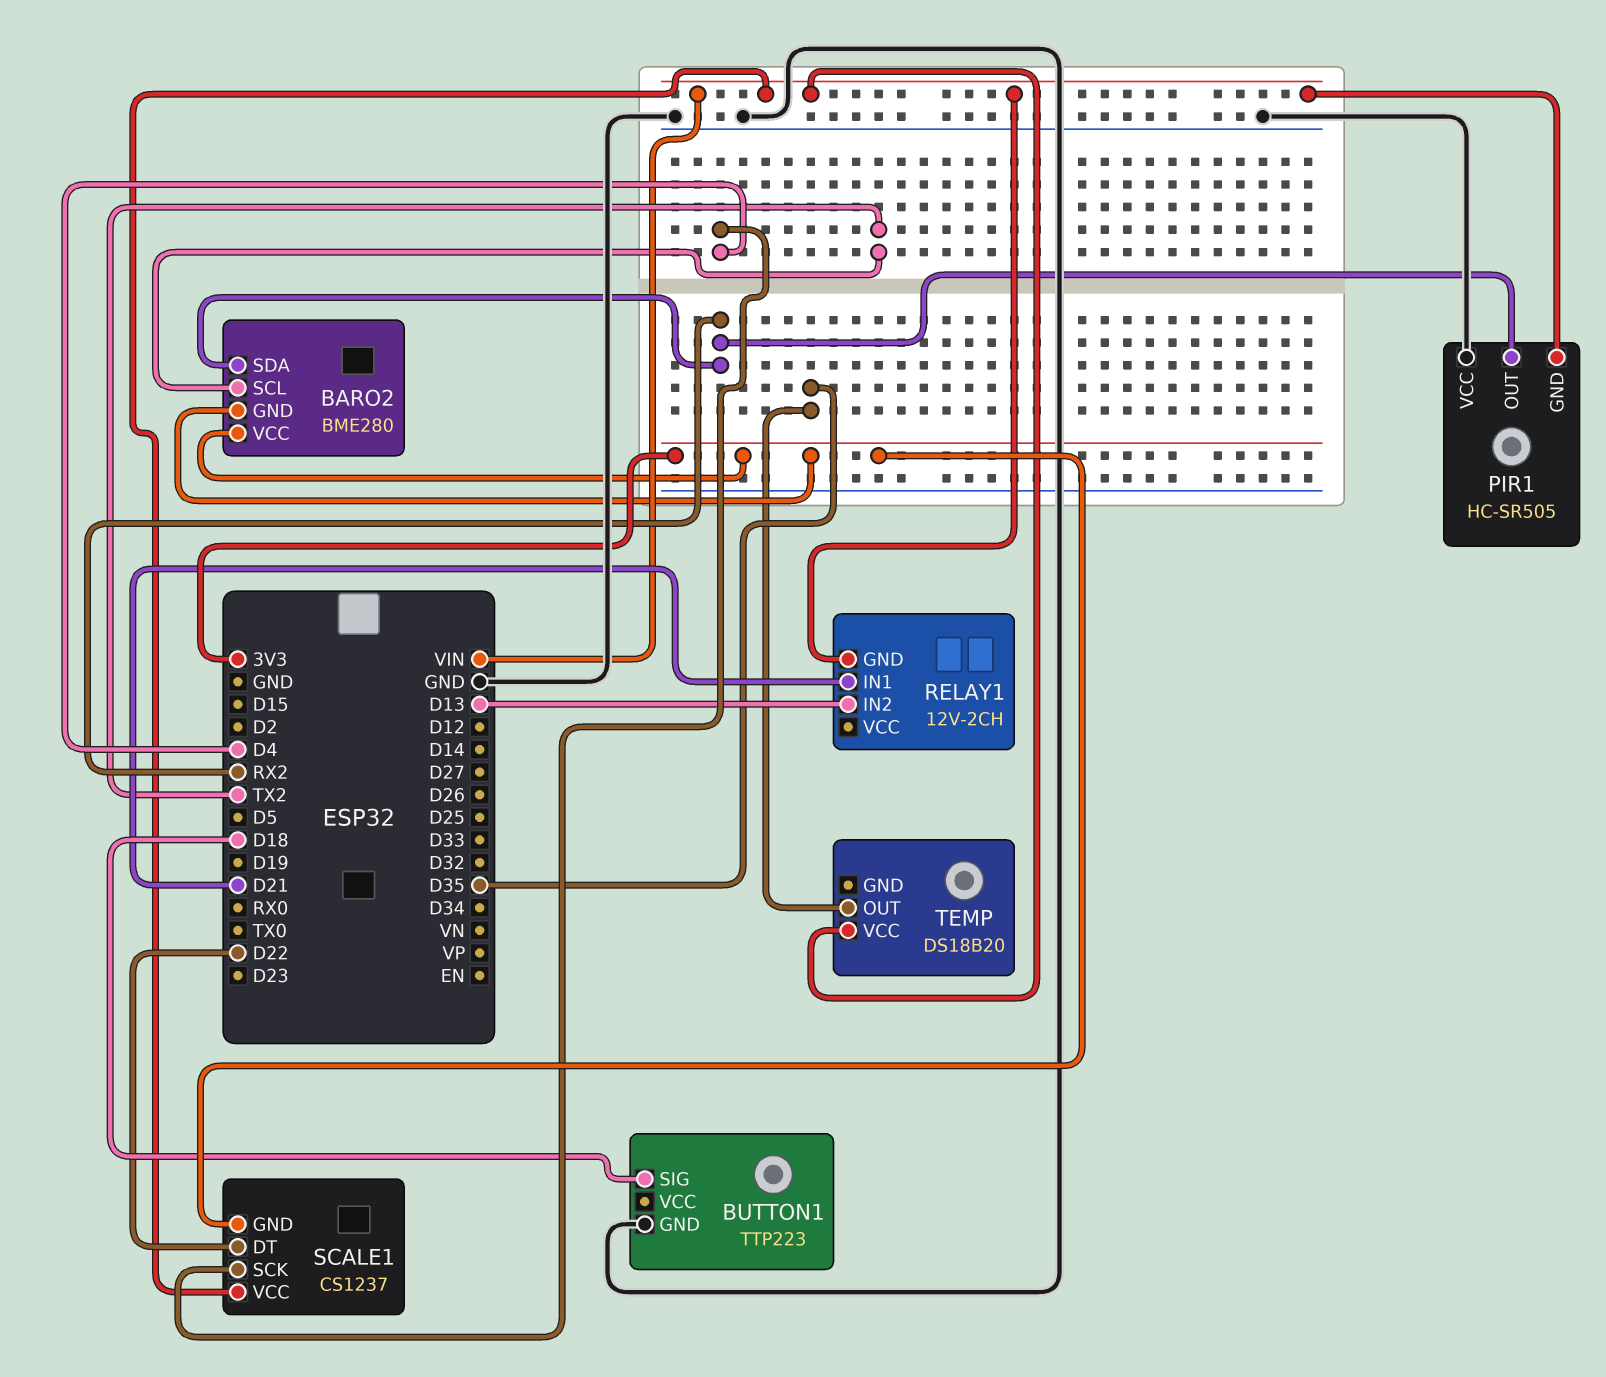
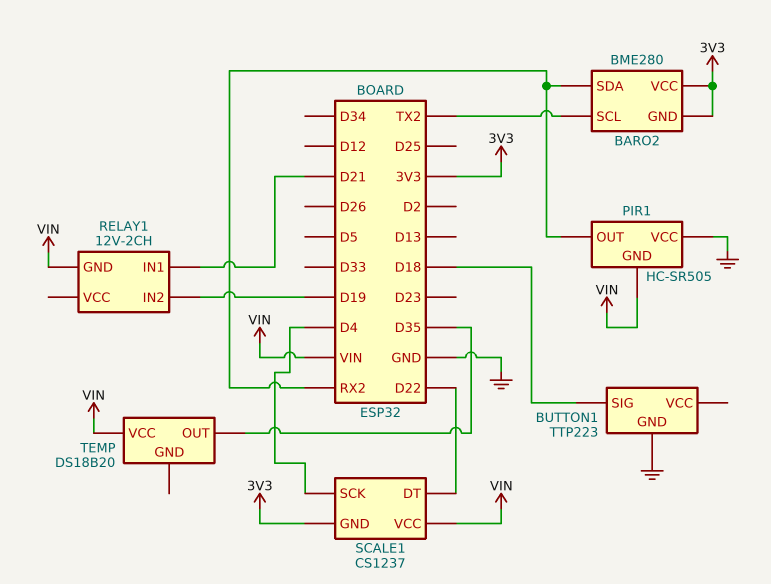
RELAY1 pin IN2: D13 -> D19

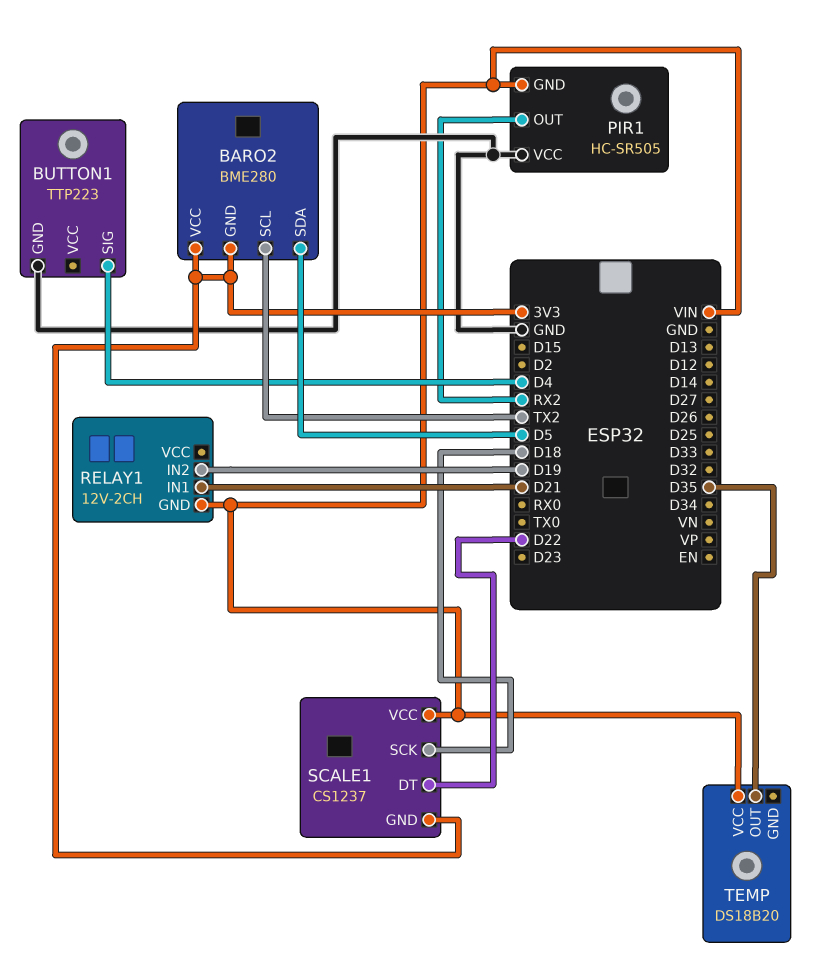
BARO2 pin SDA: RX2 -> D5
BUTTON1 pin SIG: D18 -> D4
SCALE1 pin SCK: D4 -> D18

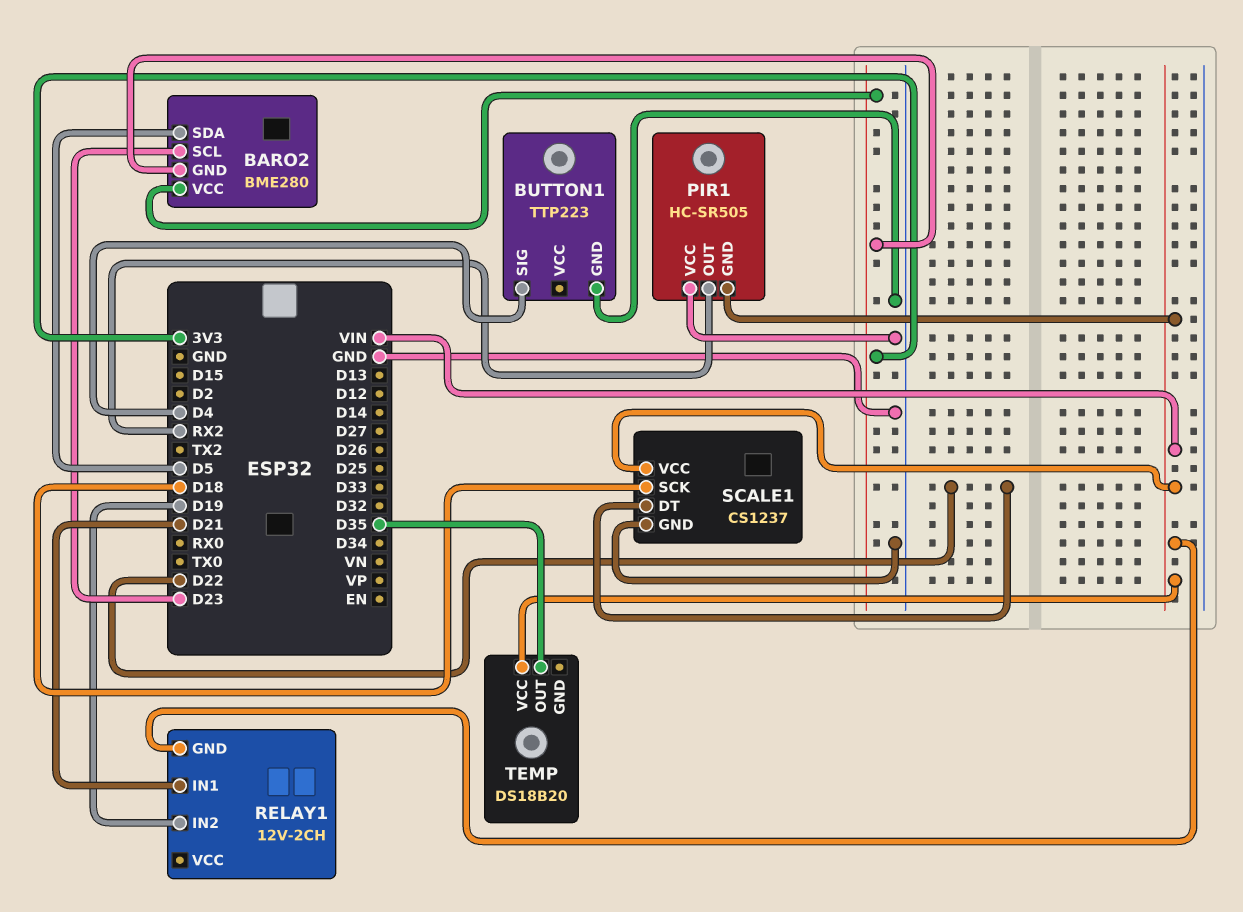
BARO2 pin SCL: TX2 -> D23
SCALE1 pin GND: 3V3 -> GND

